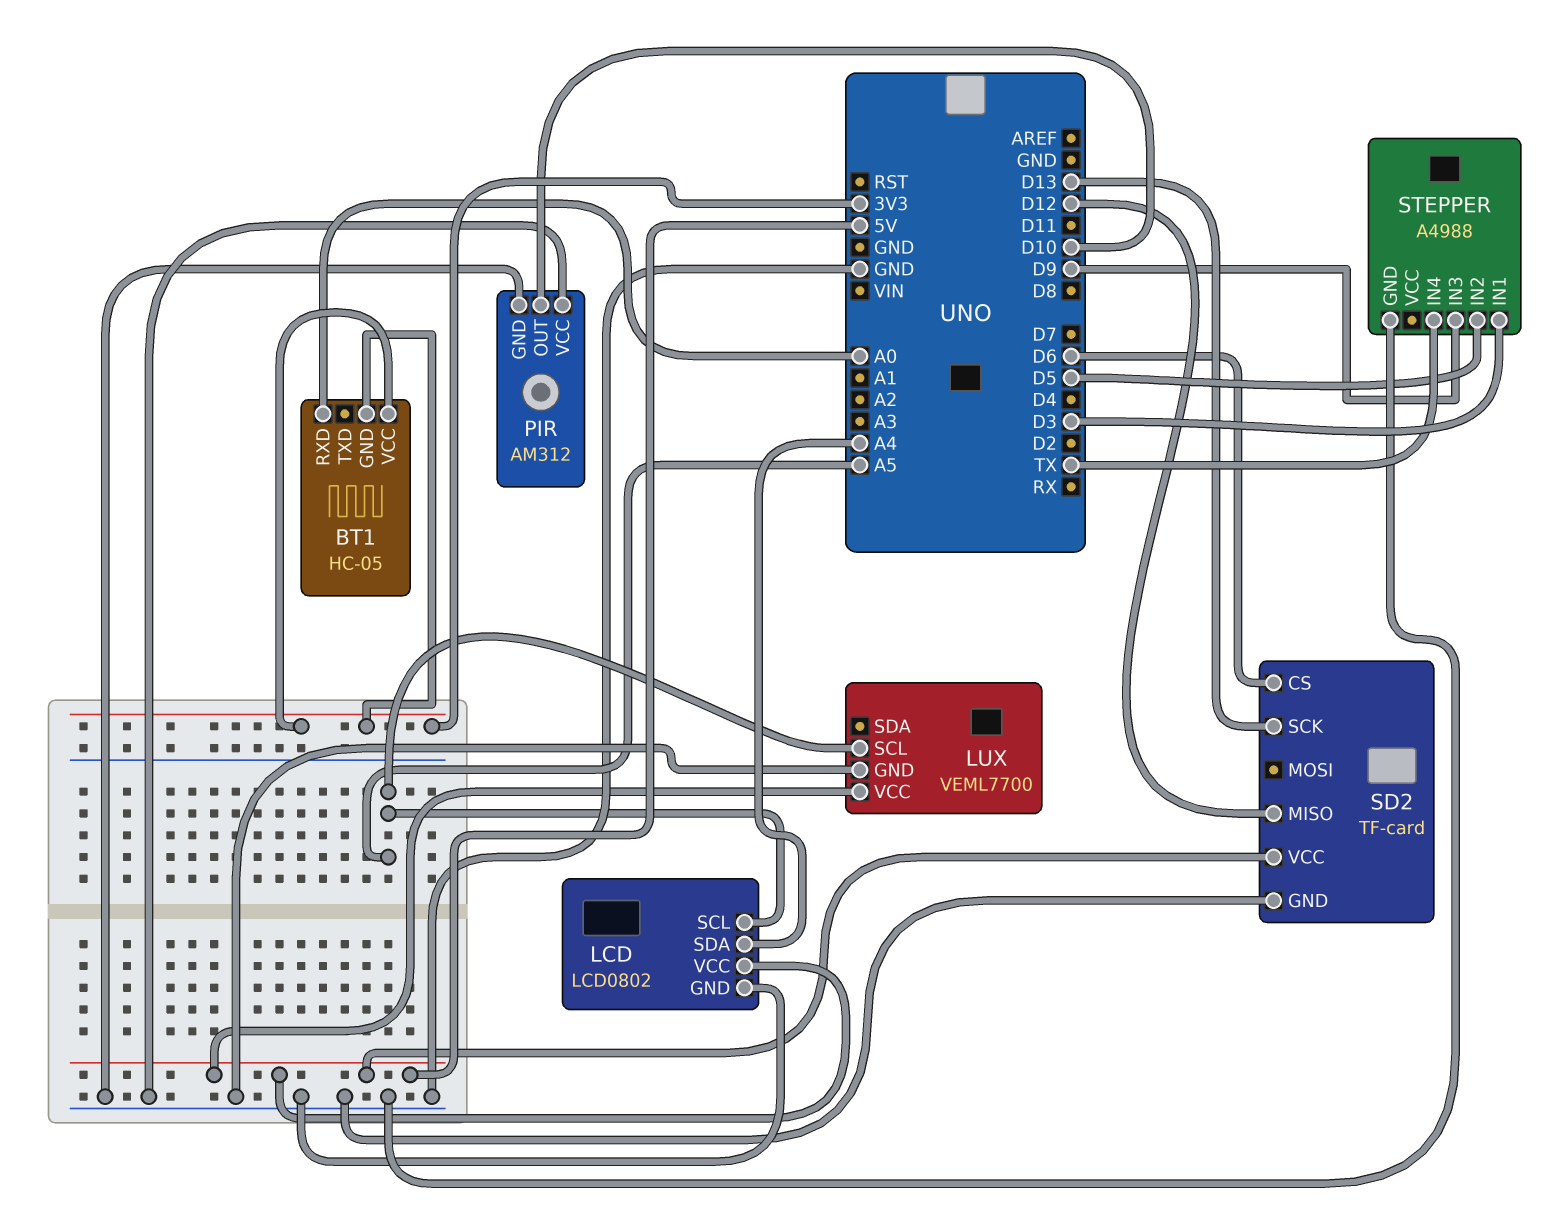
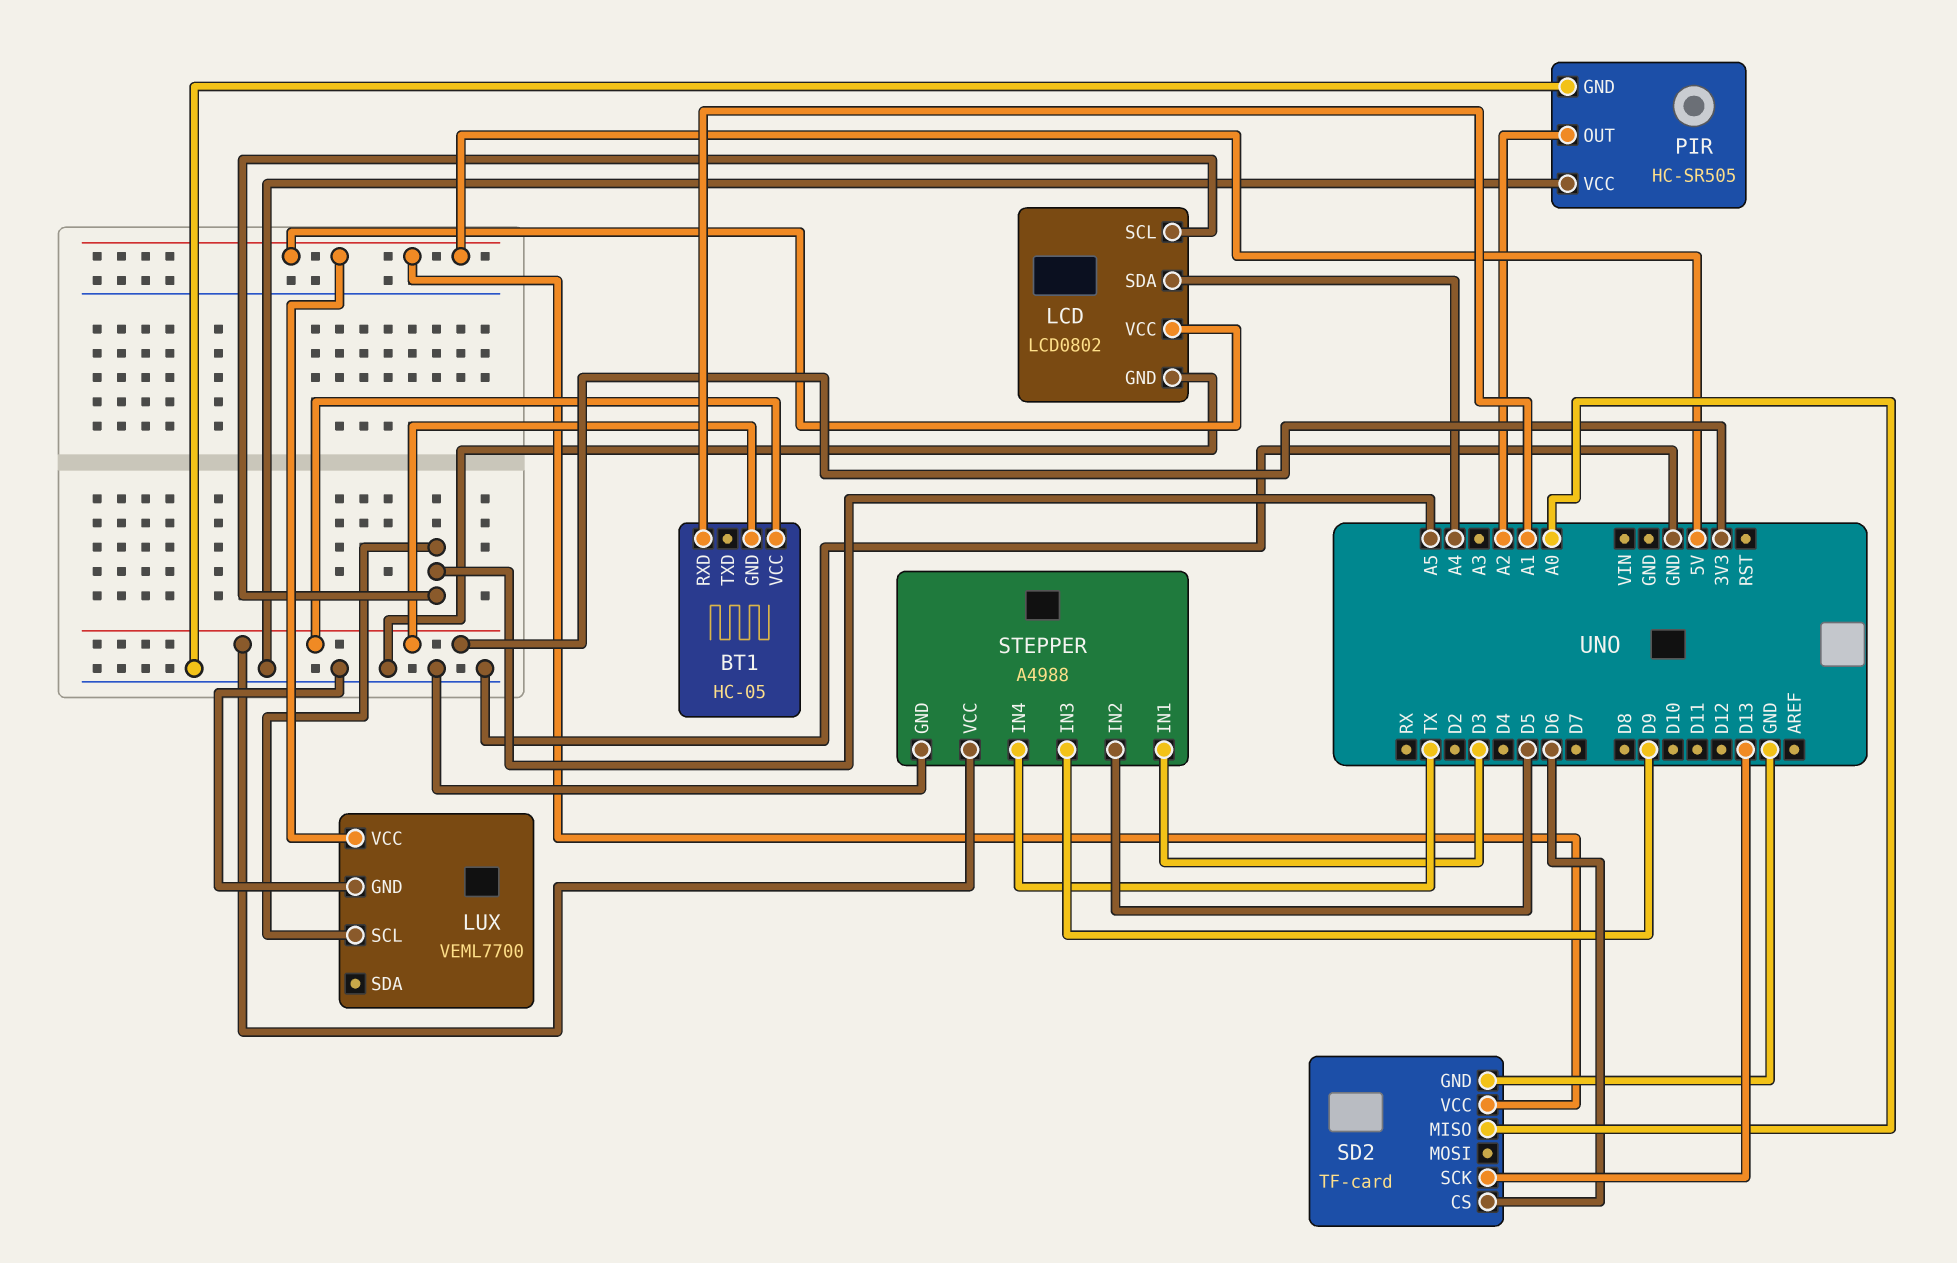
BT1 pin RXD: A0 -> A1
PIR: AM312 -> HC-SR505
PIR pin OUT: D10 -> A2
SD2 pin MISO: D12 -> A0
STEPPER pin VCC: none -> 3V3

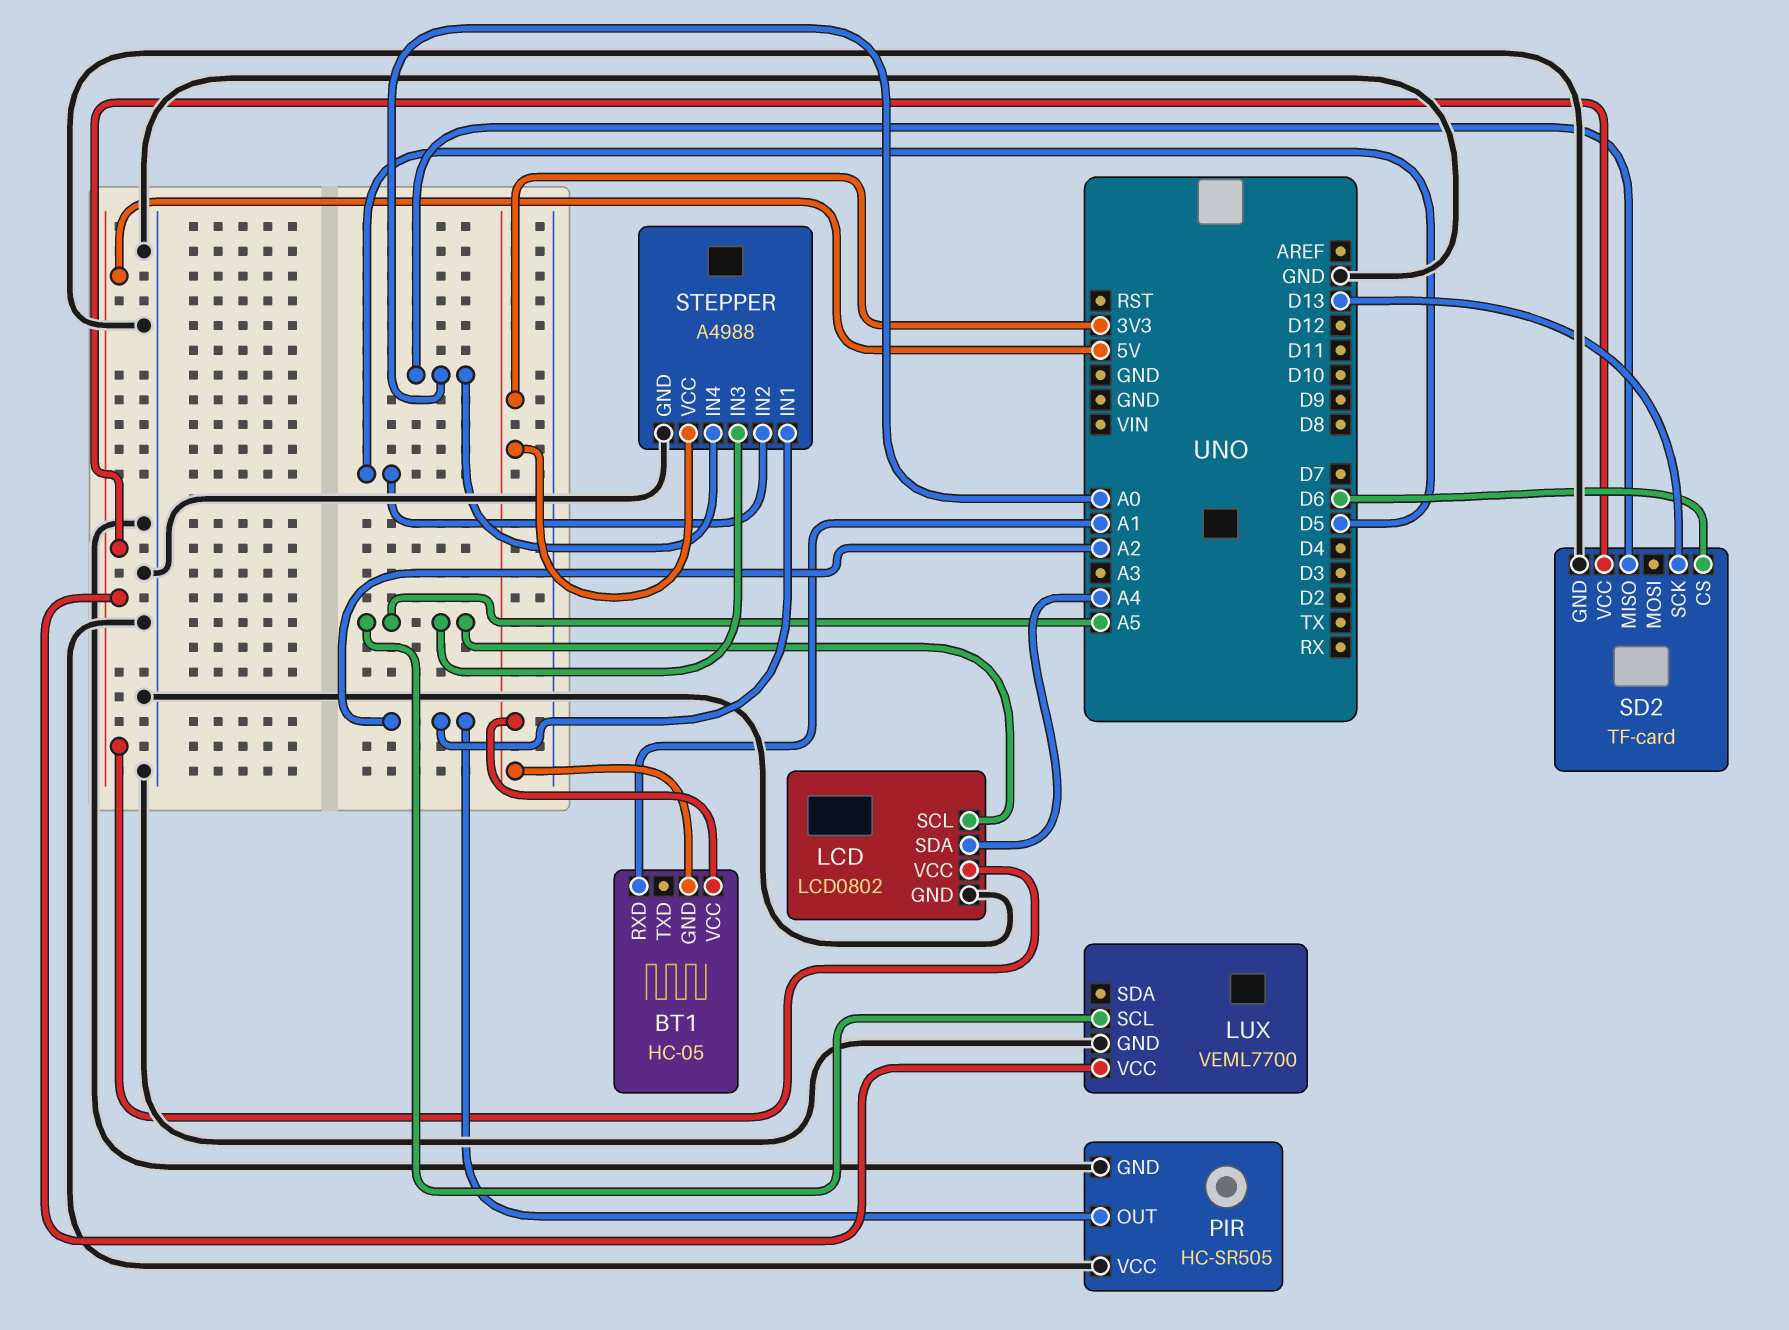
STEPPER pin IN1: D3 -> A2
STEPPER pin IN3: D9 -> A5
STEPPER pin IN4: TX -> A0

